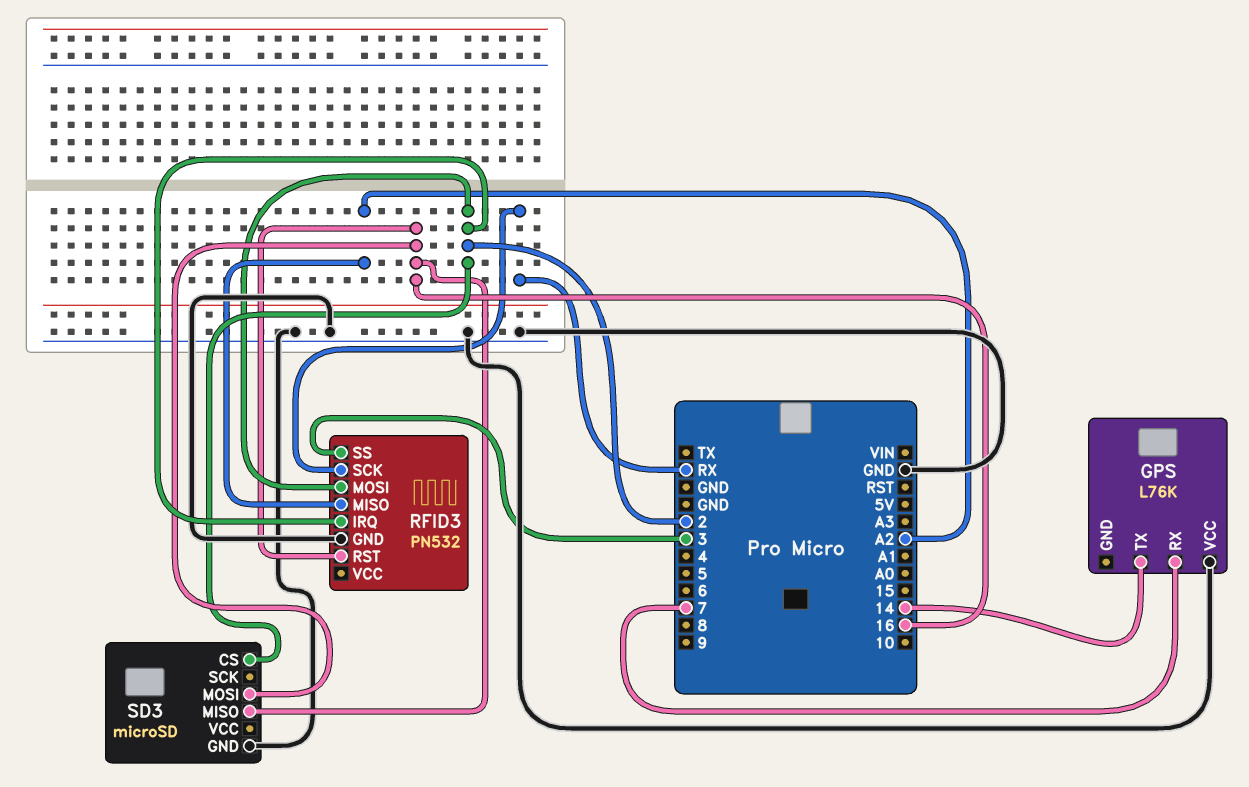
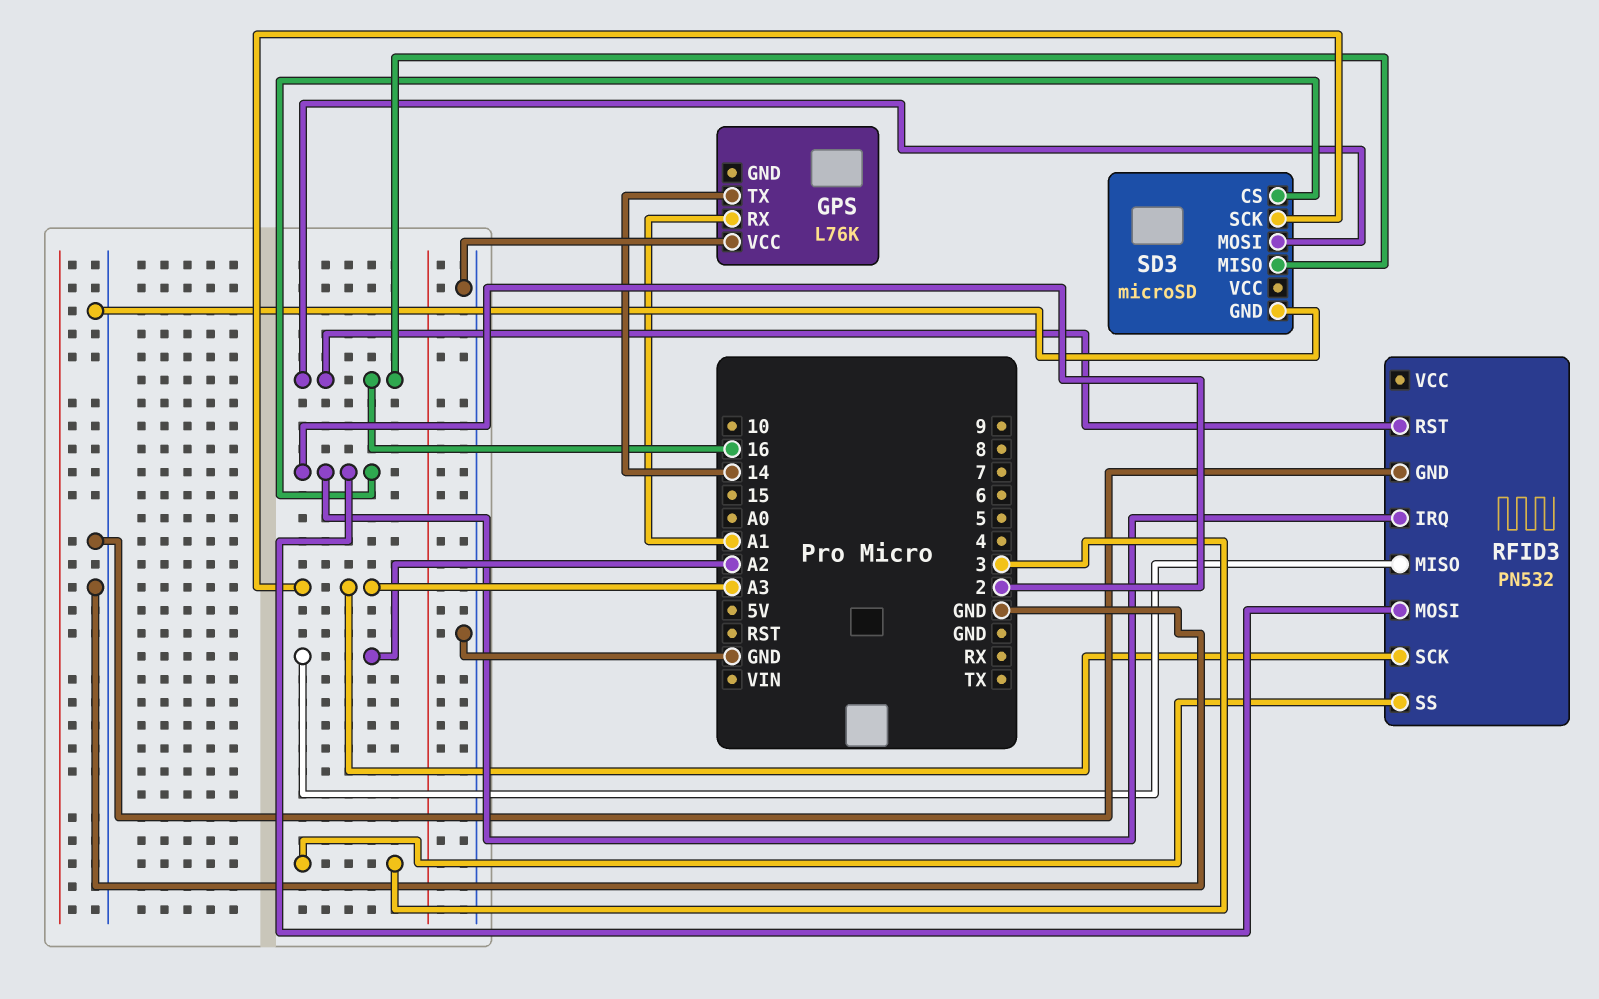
GPS pin RX: 7 -> A1
RFID3 pin SCK: RX -> A3
SD3 pin SCK: none -> A3

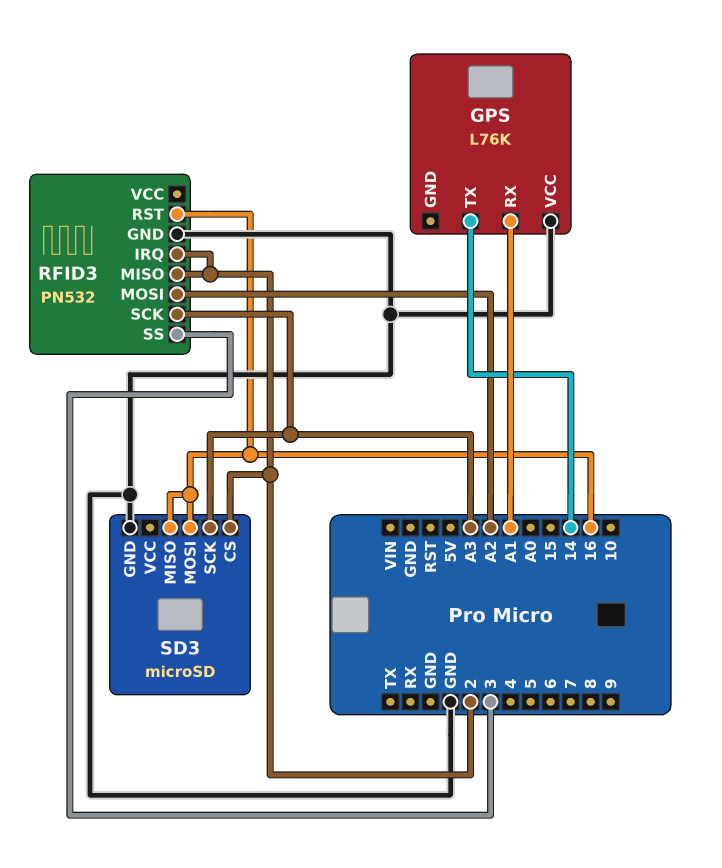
RFID3 pin MISO: A2 -> 2
RFID3 pin MOSI: 2 -> A2

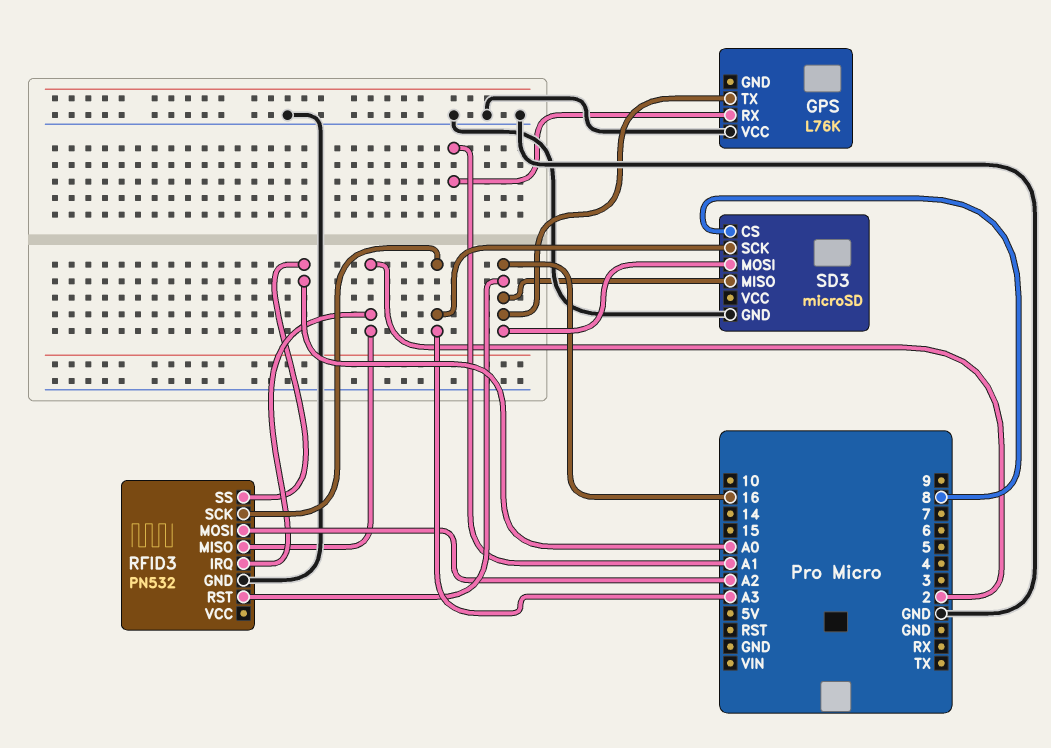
GPS pin TX: 14 -> 16
RFID3 pin SS: 3 -> A0
SD3 pin CS: 2 -> 8

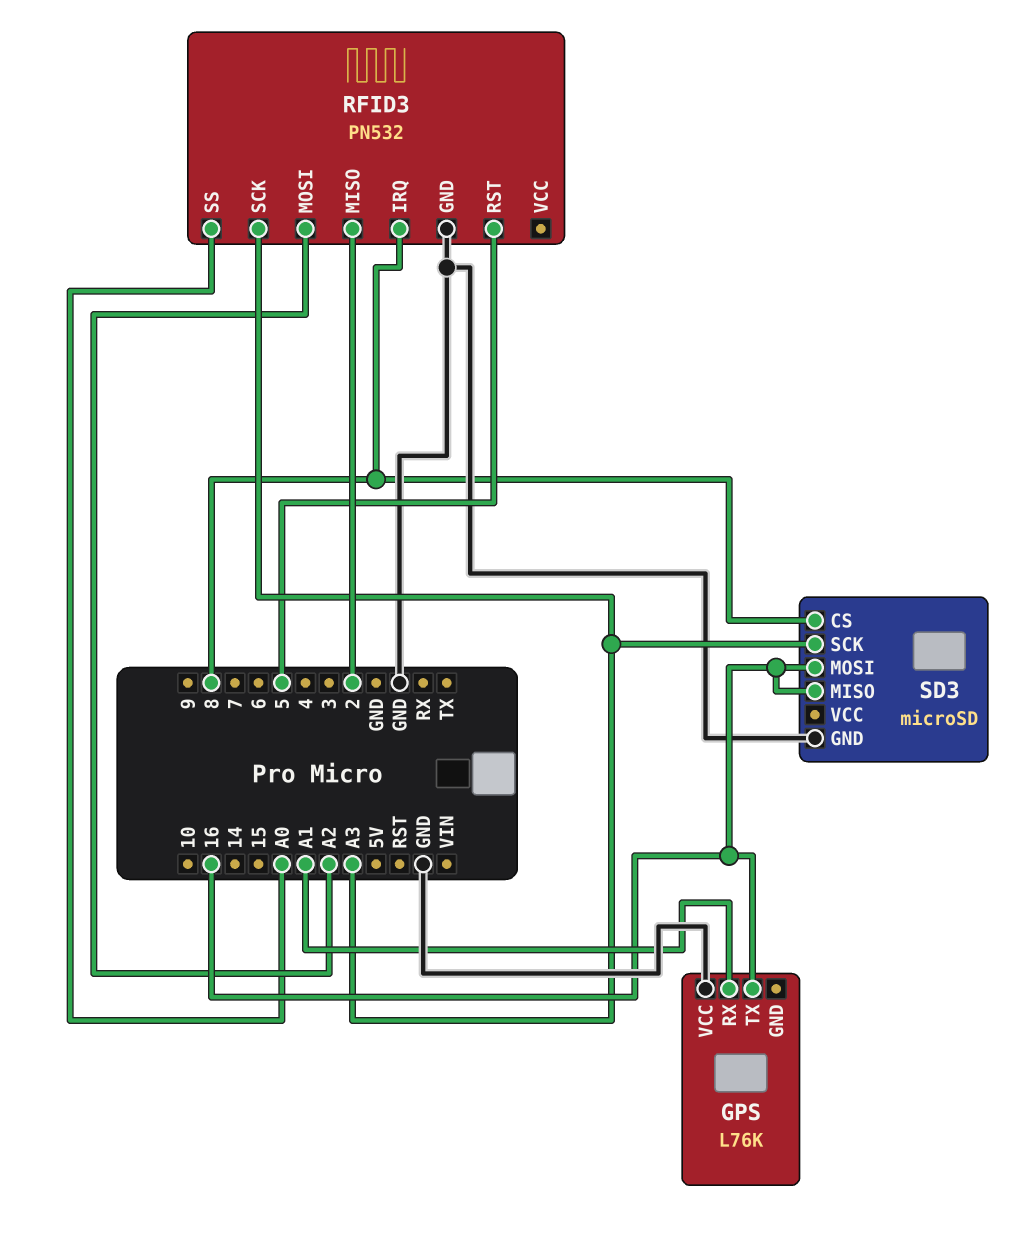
RFID3 pin IRQ: 2 -> 8
RFID3 pin RST: 16 -> 5

